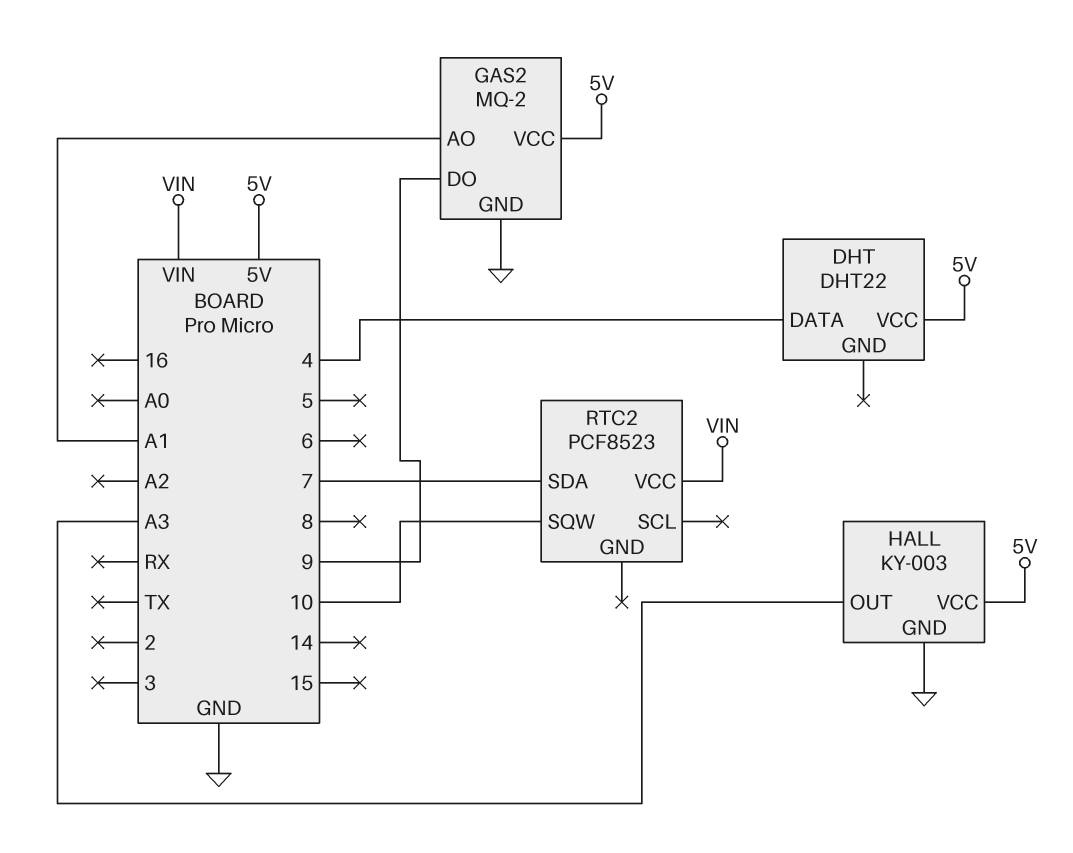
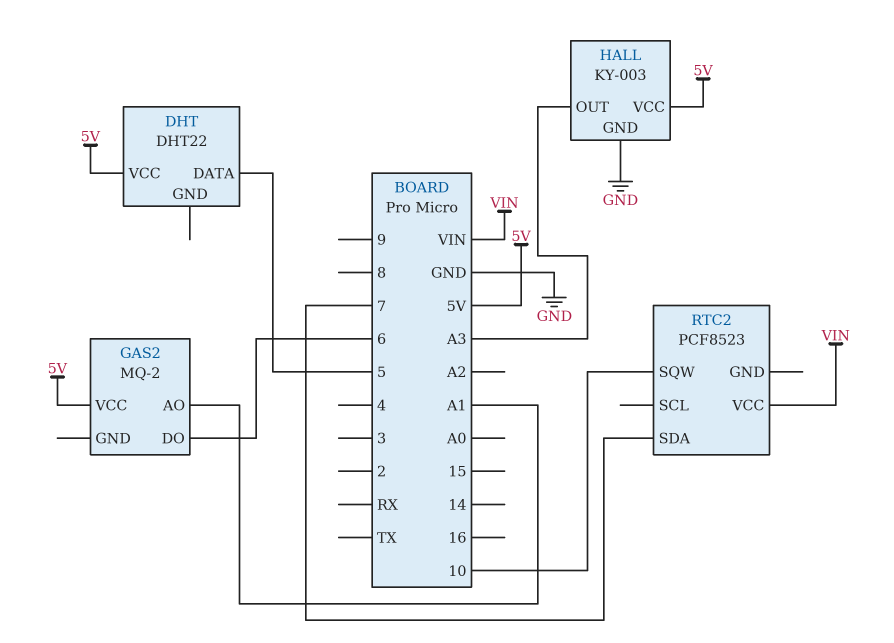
DHT pin DATA: 4 -> 5
GAS2 pin DO: 9 -> 6
GAS2 pin GND: GND -> none

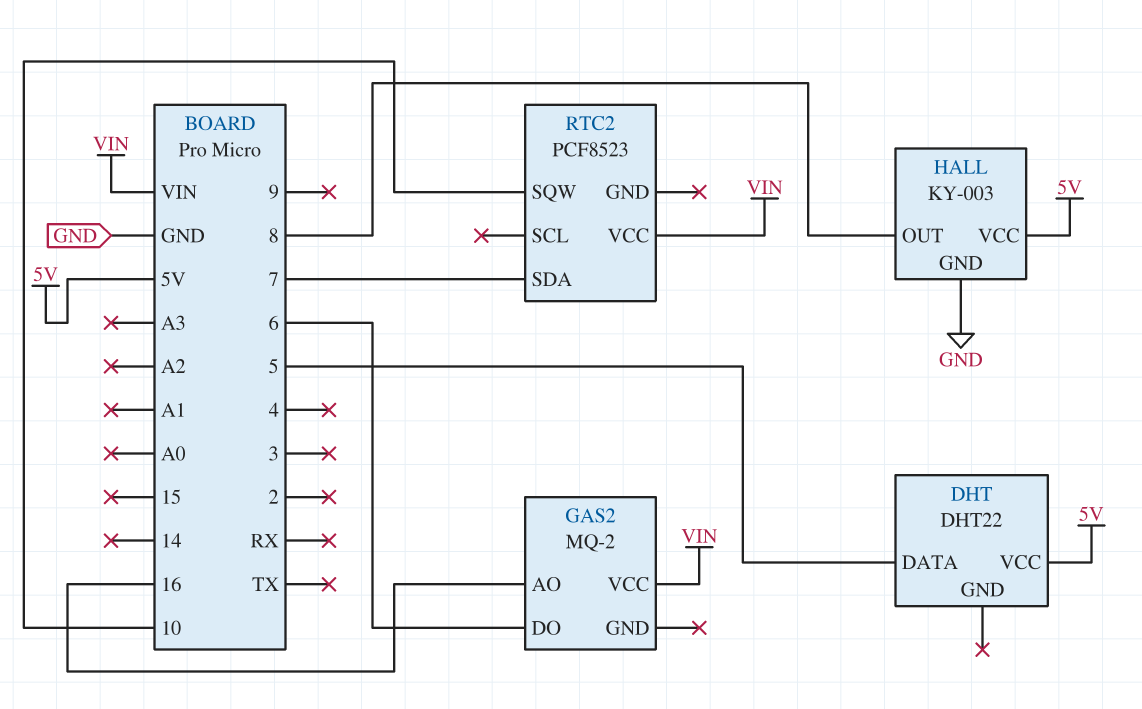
GAS2 pin AO: A1 -> 16
GAS2 pin VCC: 5V -> VIN
HALL pin OUT: A3 -> 8

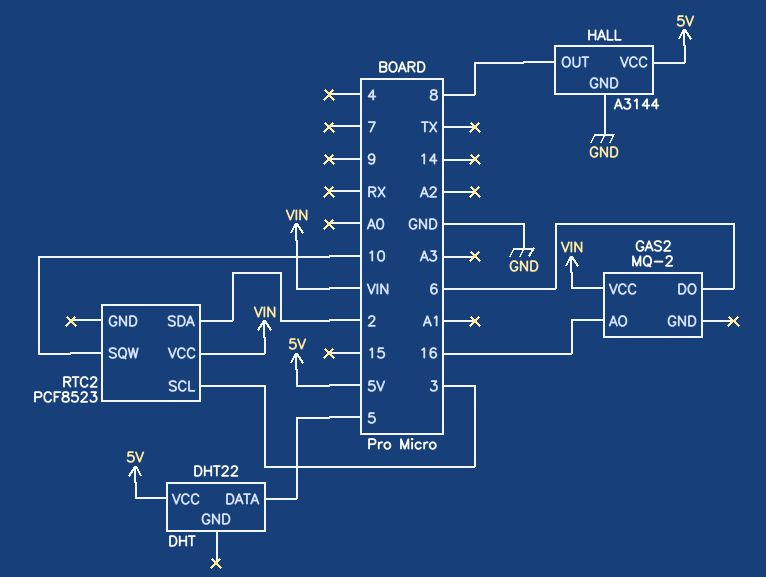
HALL: KY-003 -> A3144
RTC2 pin SCL: none -> 3
RTC2 pin SDA: 7 -> 2

